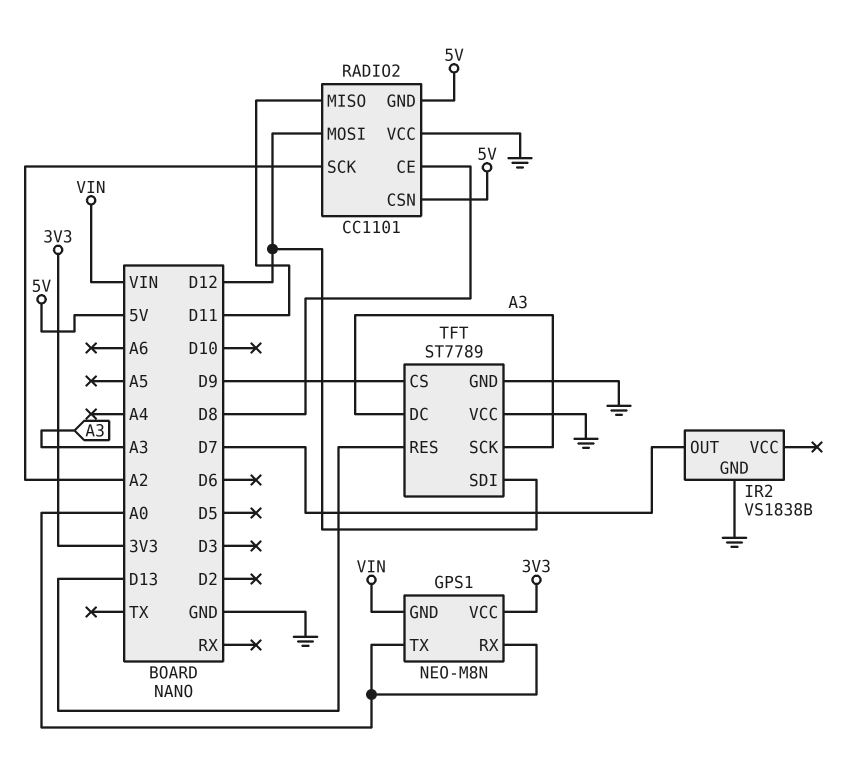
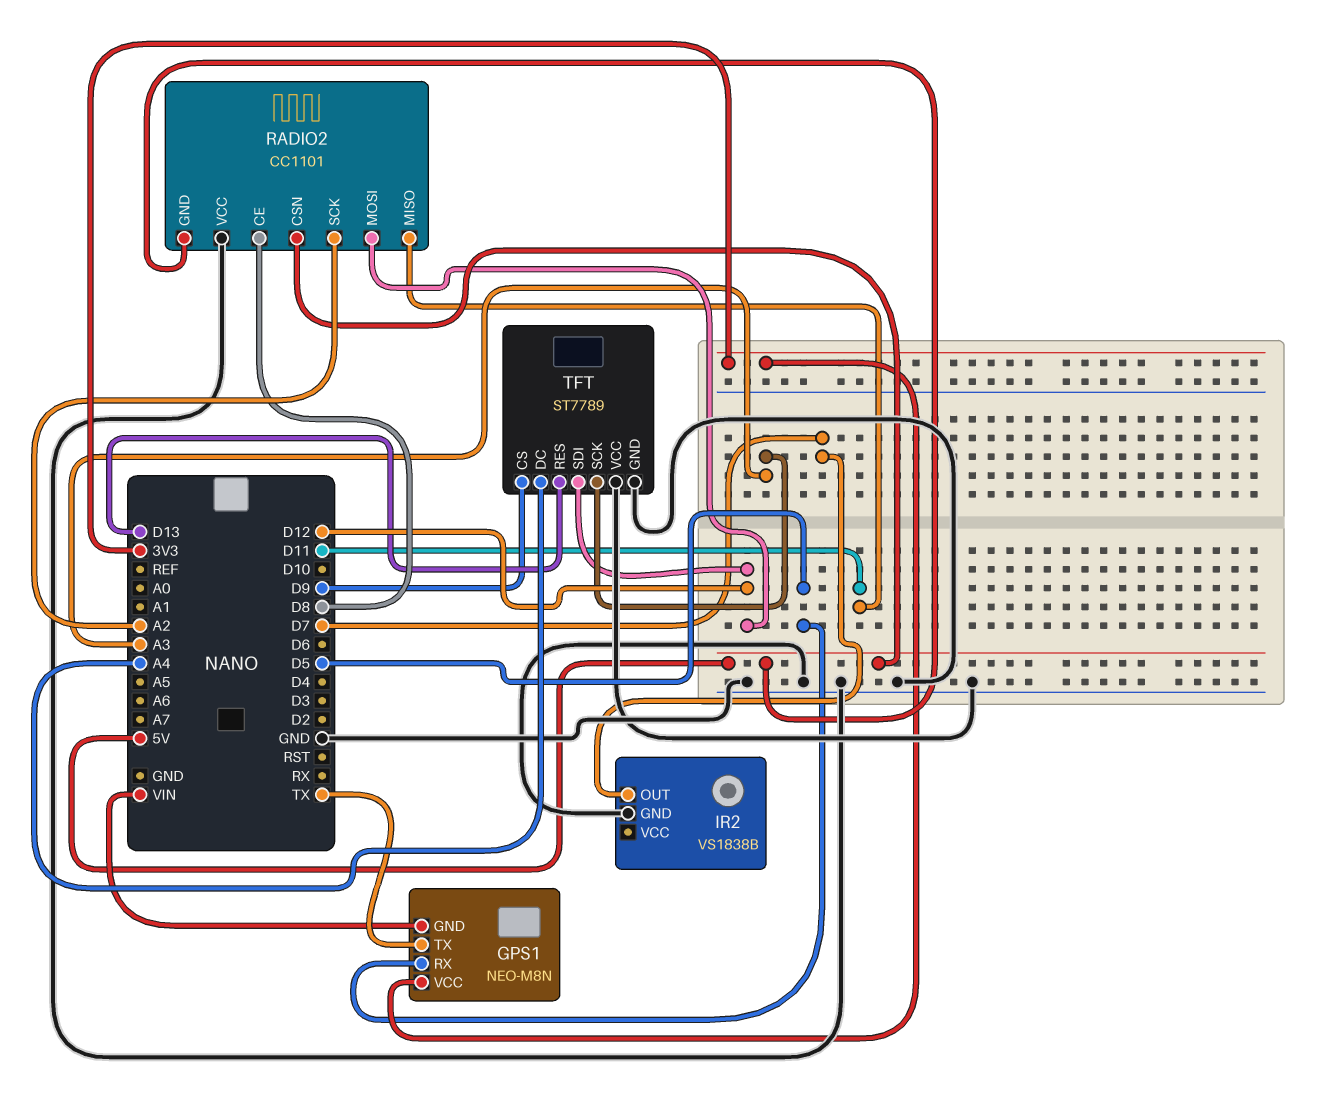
GPS1 pin RX: A0 -> D5
GPS1 pin TX: A0 -> TX
TFT pin DC: A3 -> A4

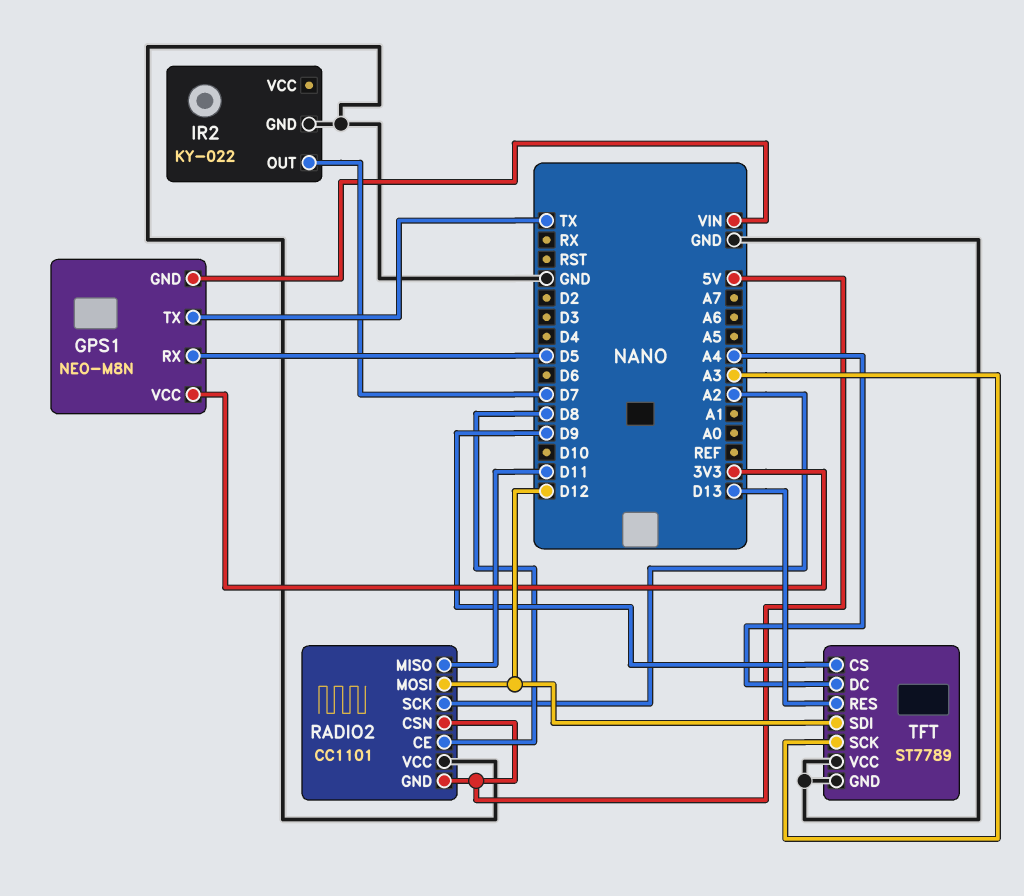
IR2: VS1838B -> KY-022

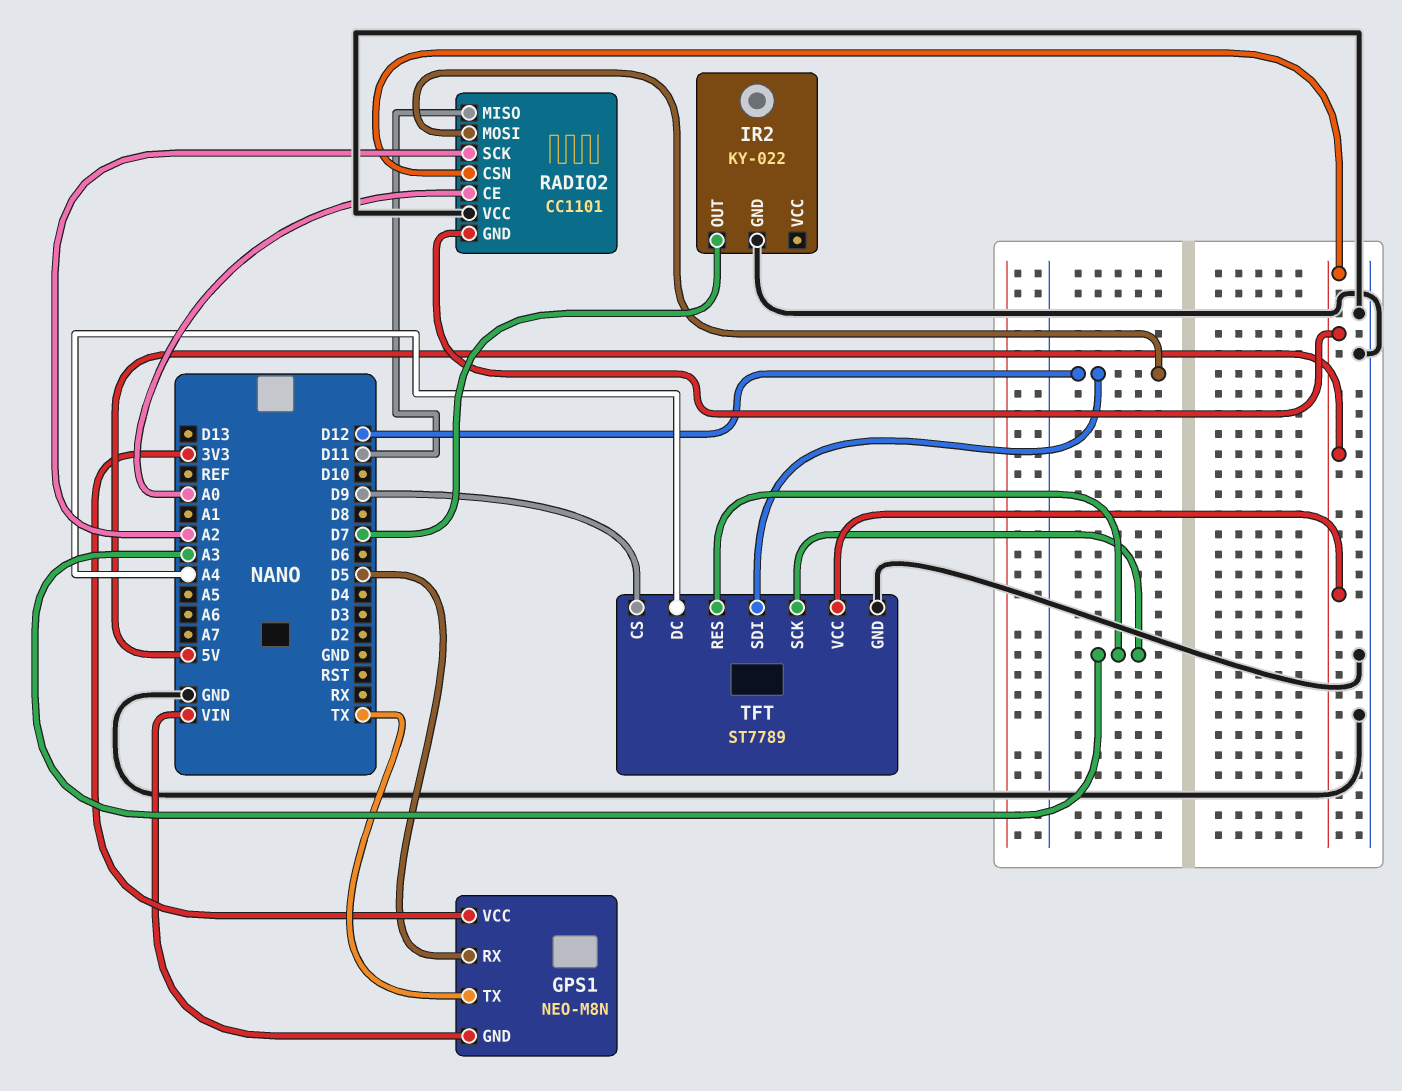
RADIO2 pin CE: D8 -> A0
TFT pin RES: D13 -> A3
TFT pin VCC: GND -> 5V

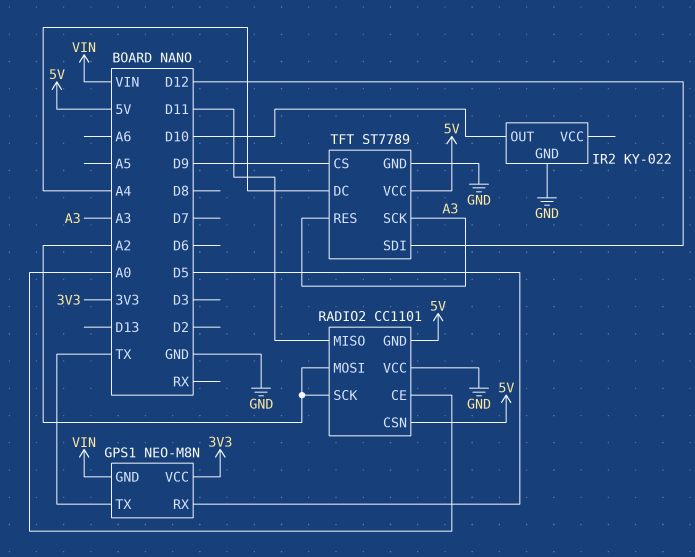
IR2 pin OUT: D7 -> D10
RADIO2 pin MOSI: D12 -> A2

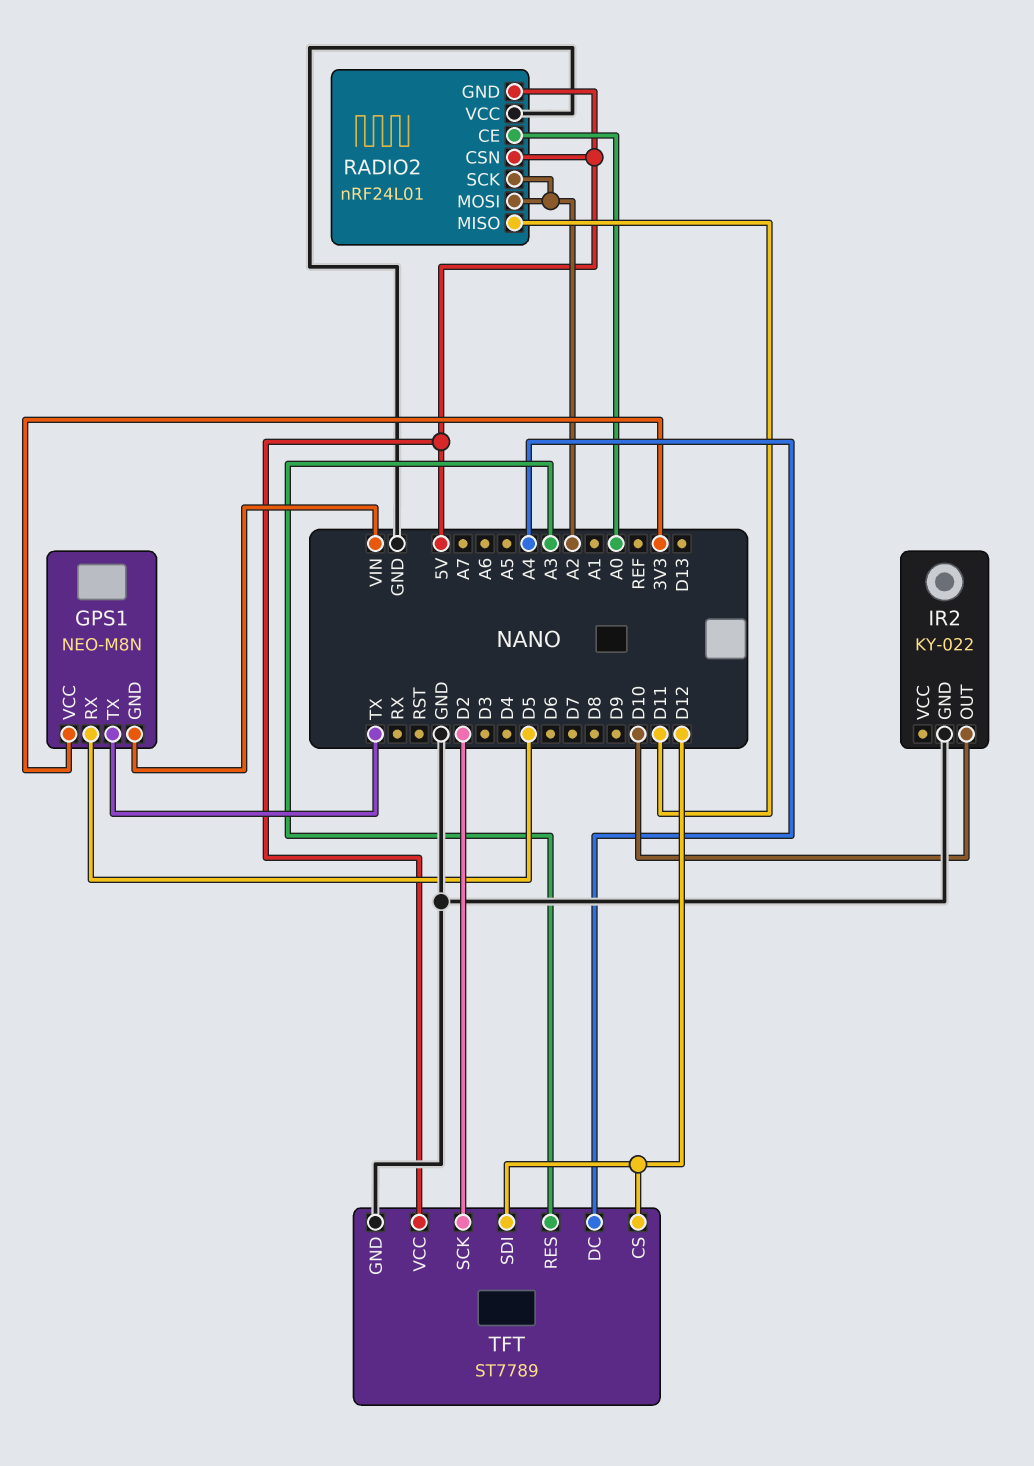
RADIO2: CC1101 -> nRF24L01
TFT pin CS: D9 -> D12
TFT pin SCK: A3 -> D2

